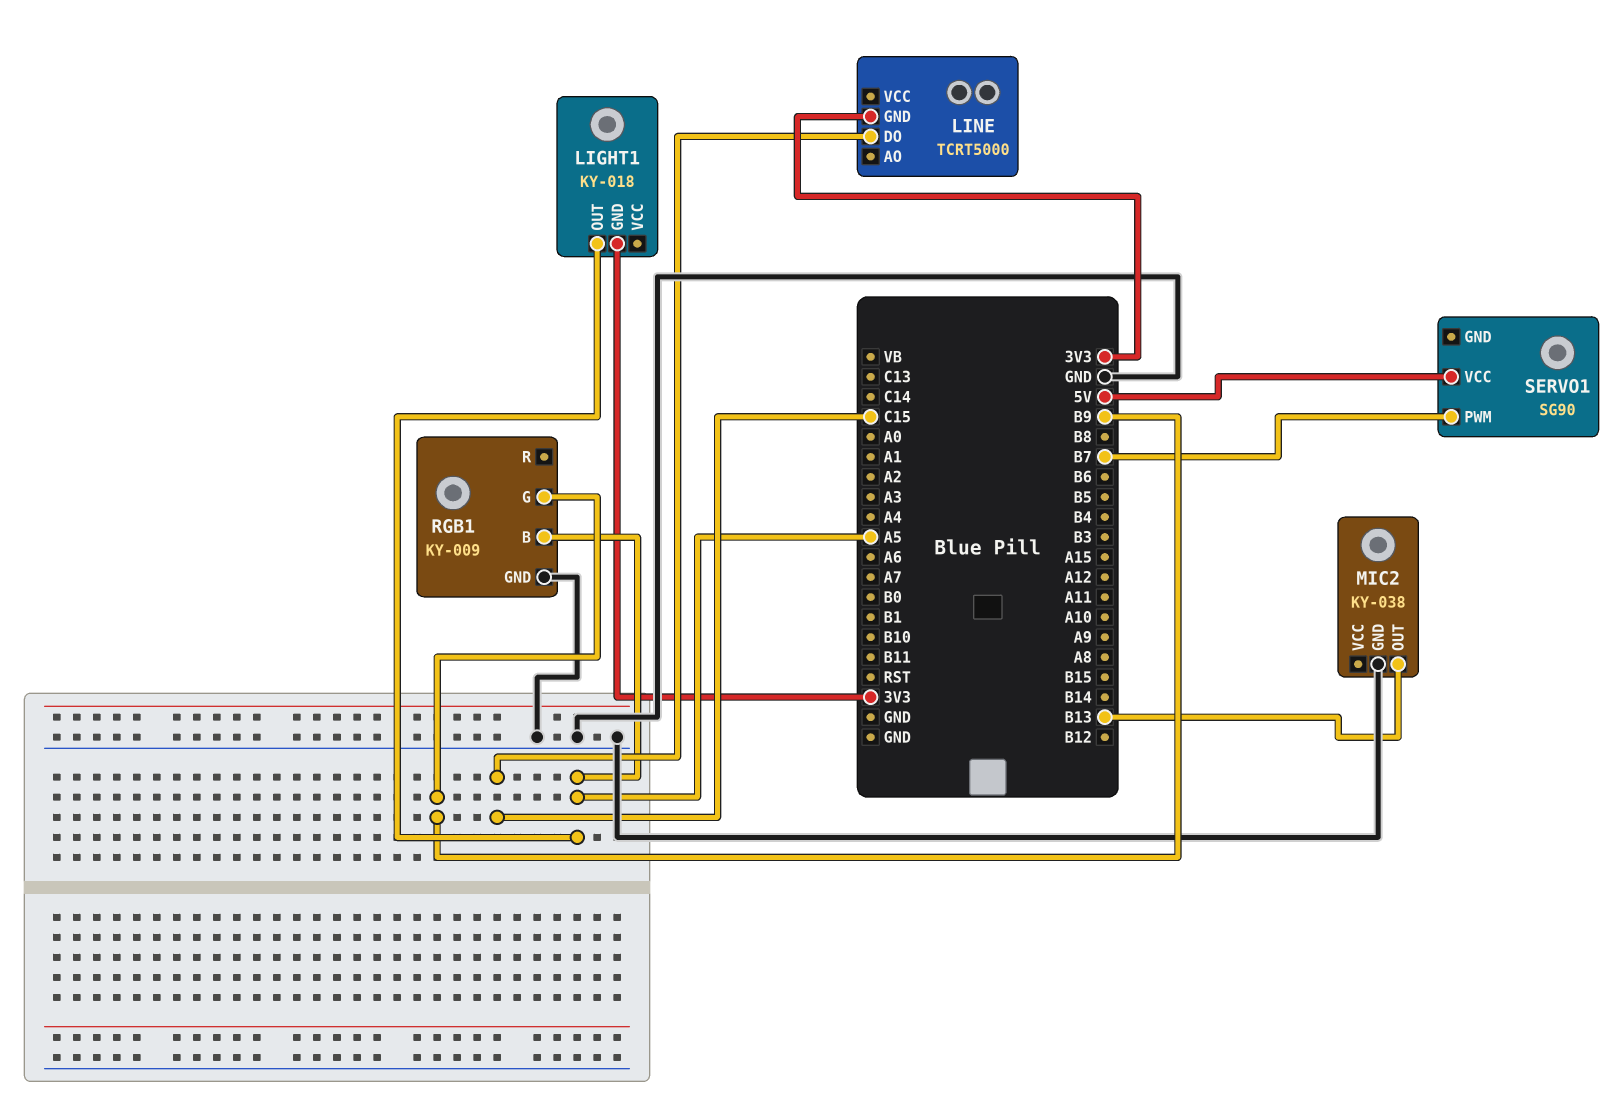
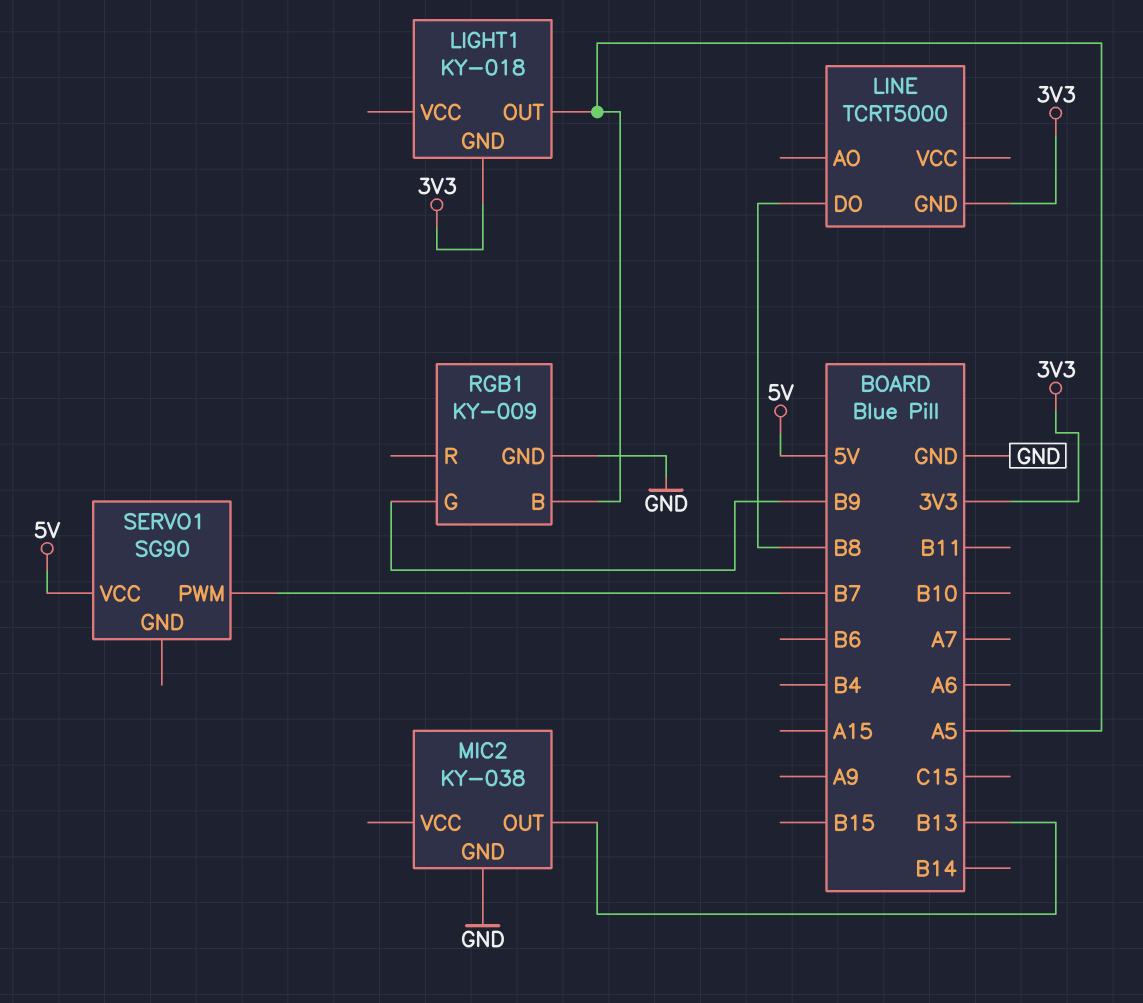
LINE pin DO: C15 -> B8

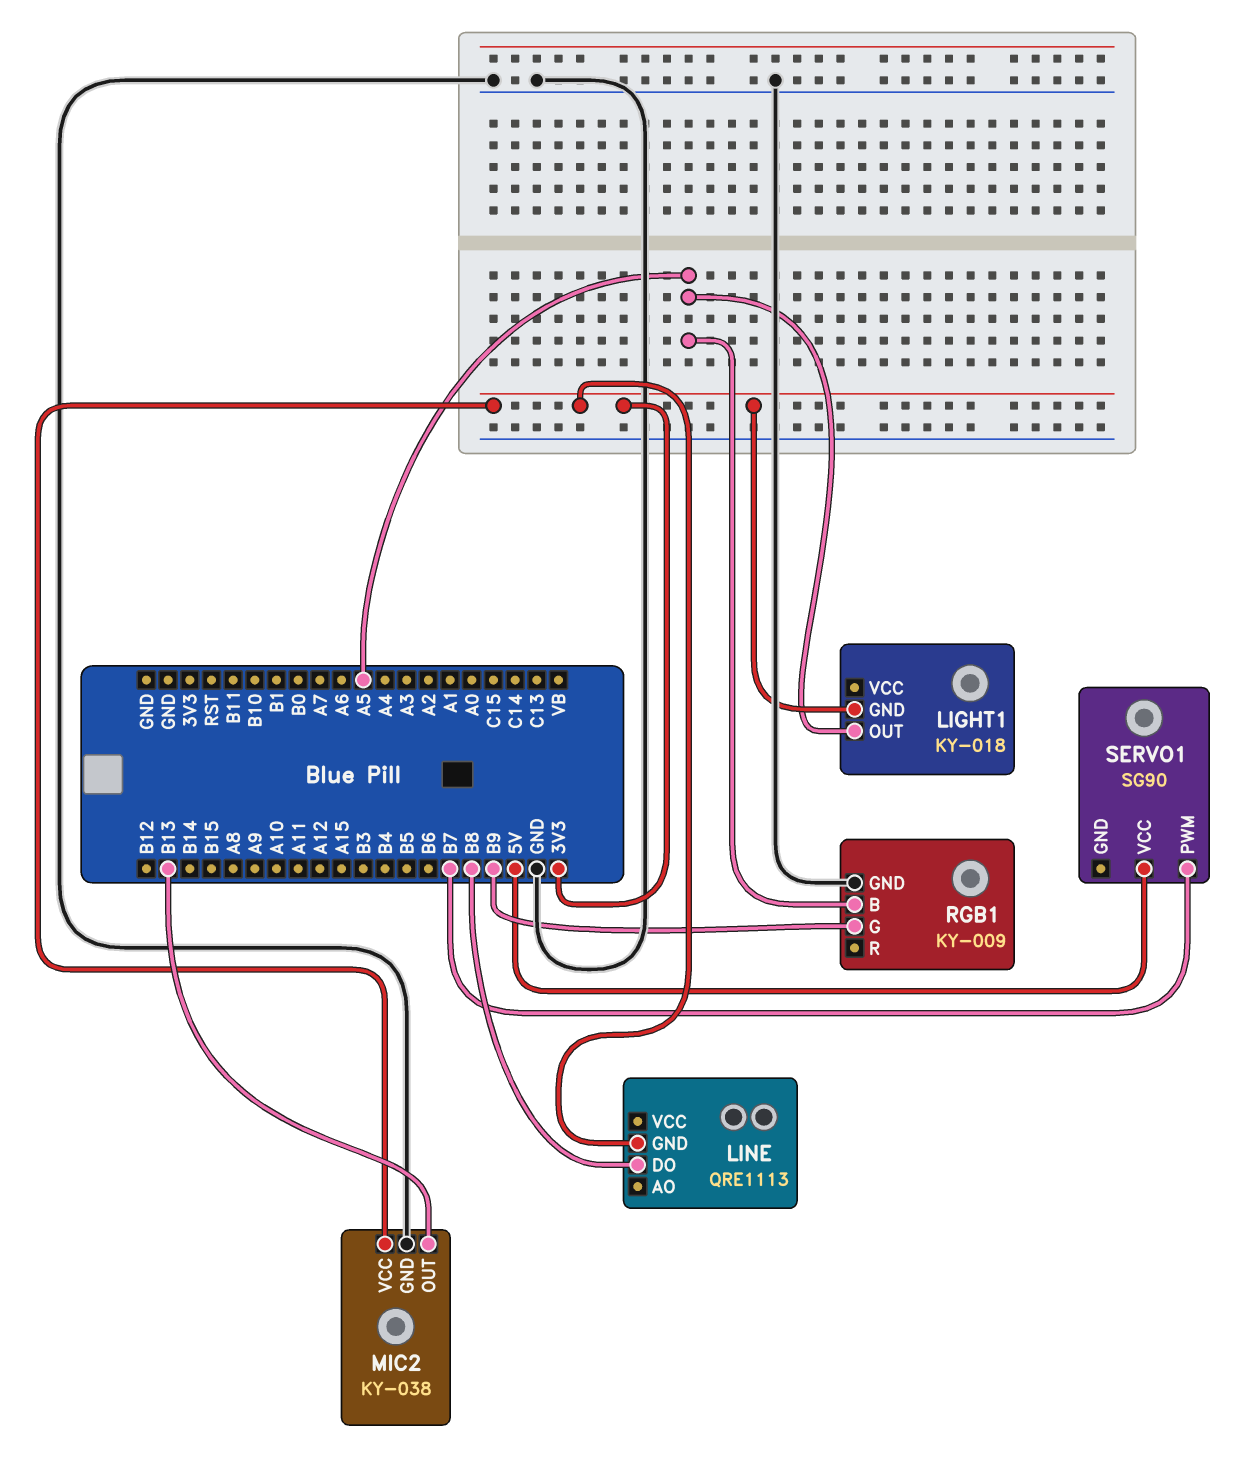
LINE: TCRT5000 -> QRE1113
MIC2 pin VCC: none -> 3V3

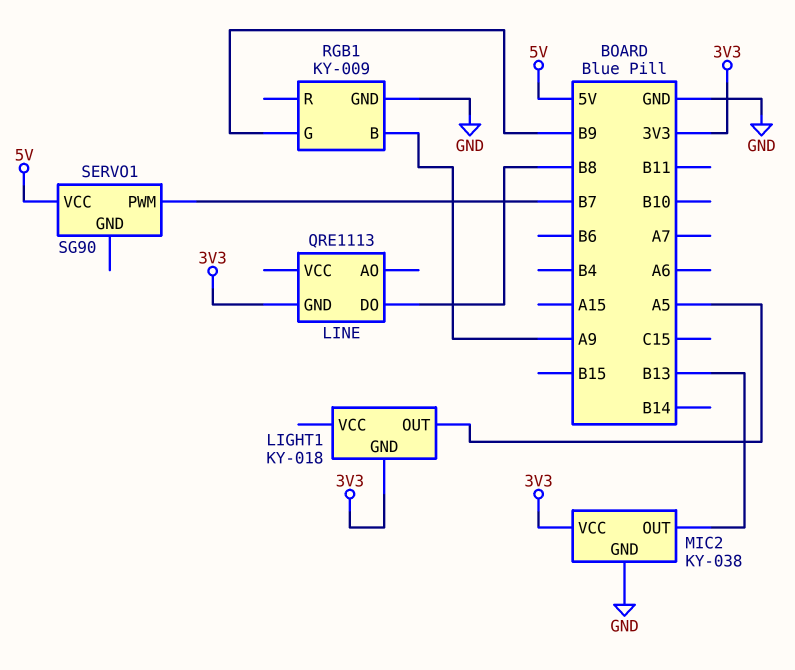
RGB1 pin B: A5 -> A9

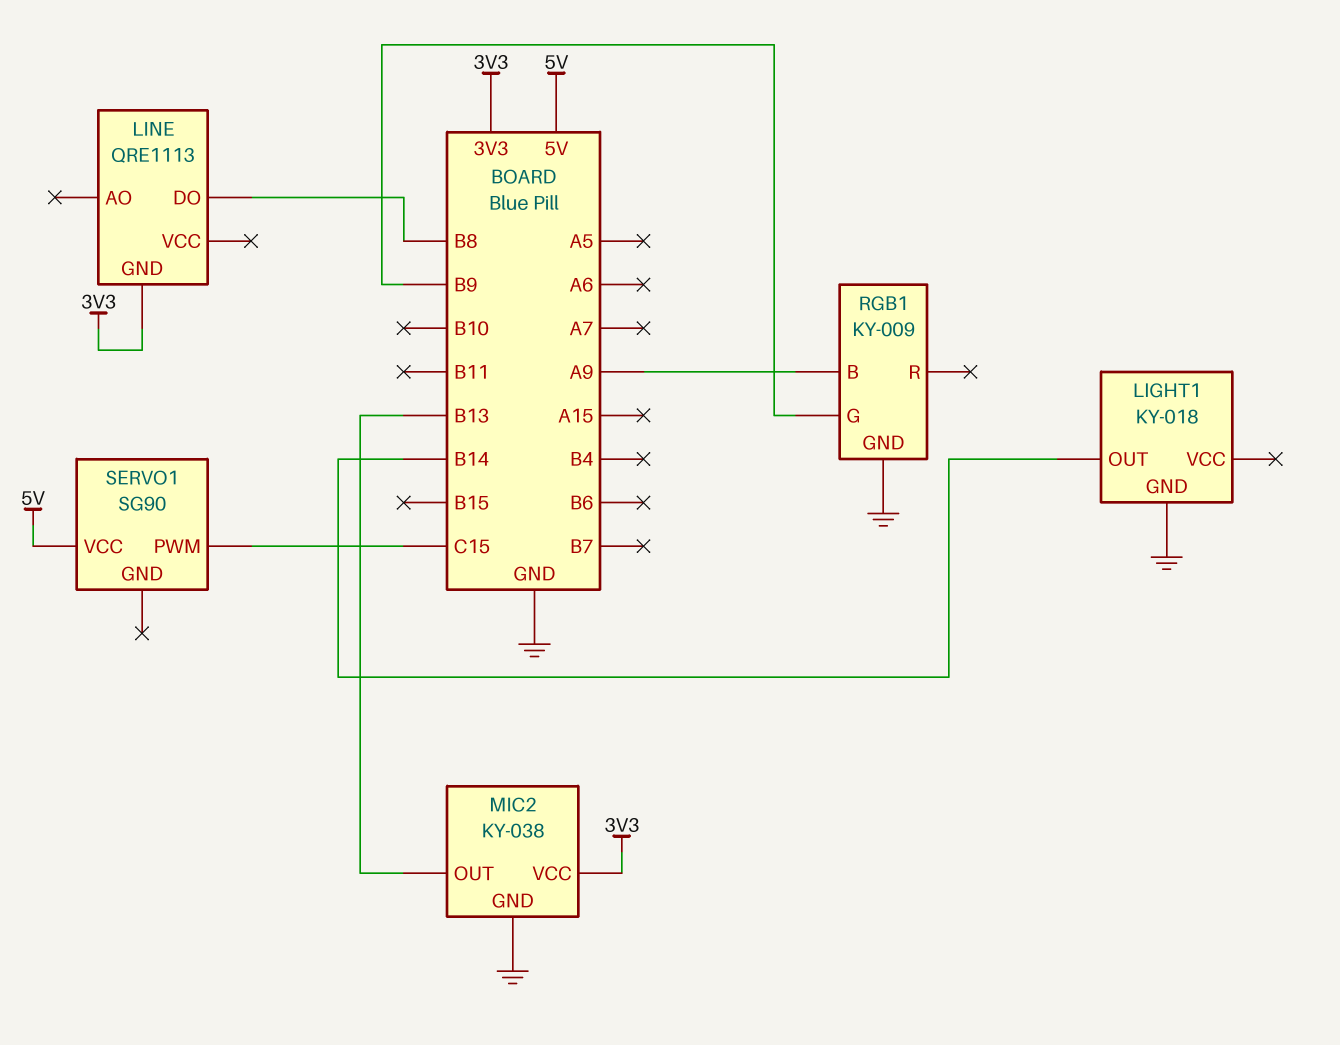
LIGHT1 pin GND: 3V3 -> GND
LIGHT1 pin OUT: A5 -> B14
SERVO1 pin PWM: B7 -> C15

